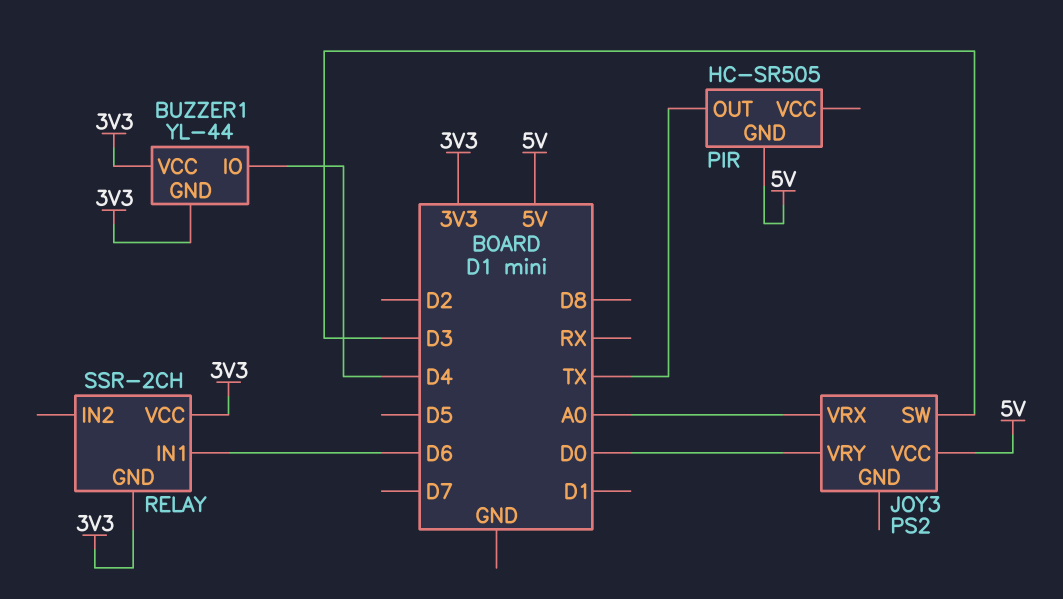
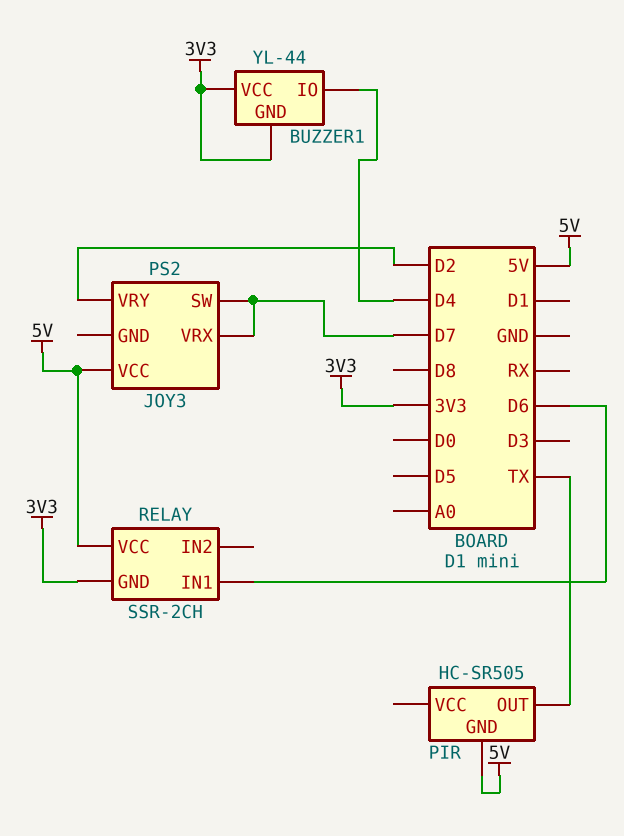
JOY3 pin SW: D3 -> D7
JOY3 pin VRX: A0 -> D7
JOY3 pin VRY: D0 -> D2
RELAY pin VCC: 3V3 -> 5V

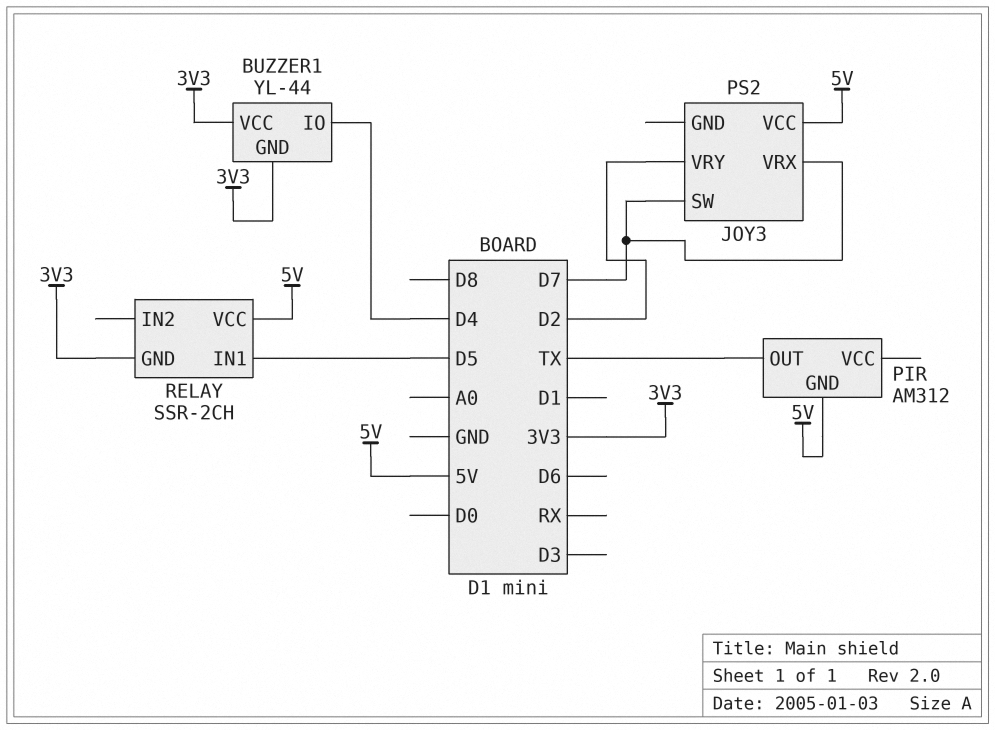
PIR: HC-SR505 -> AM312
RELAY pin IN1: D6 -> D5

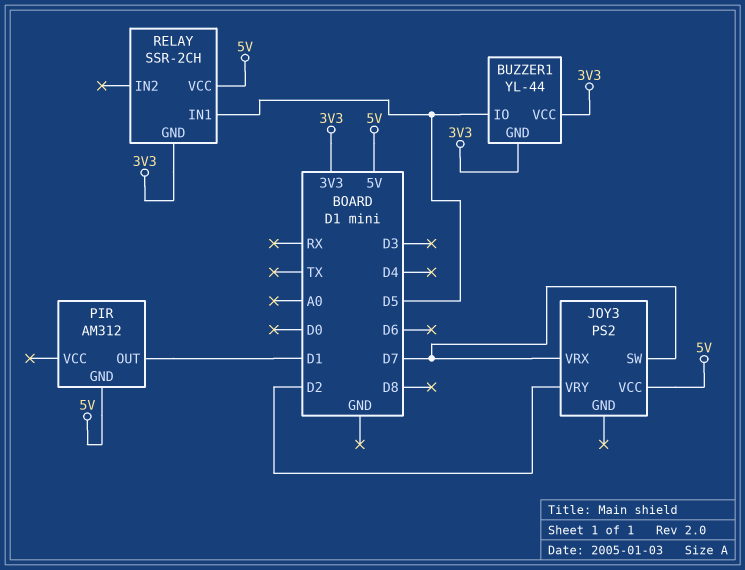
BUZZER1 pin IO: D4 -> D5
PIR pin OUT: TX -> D1

